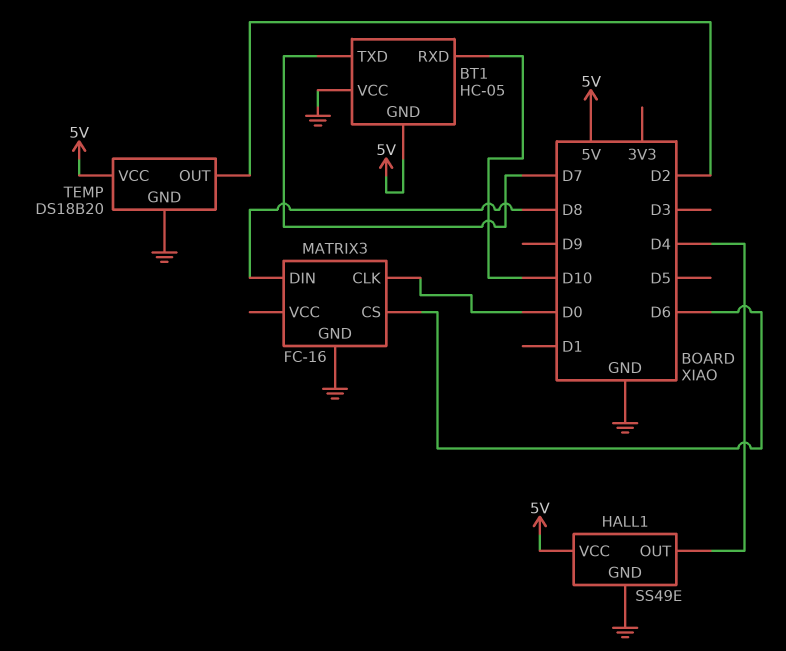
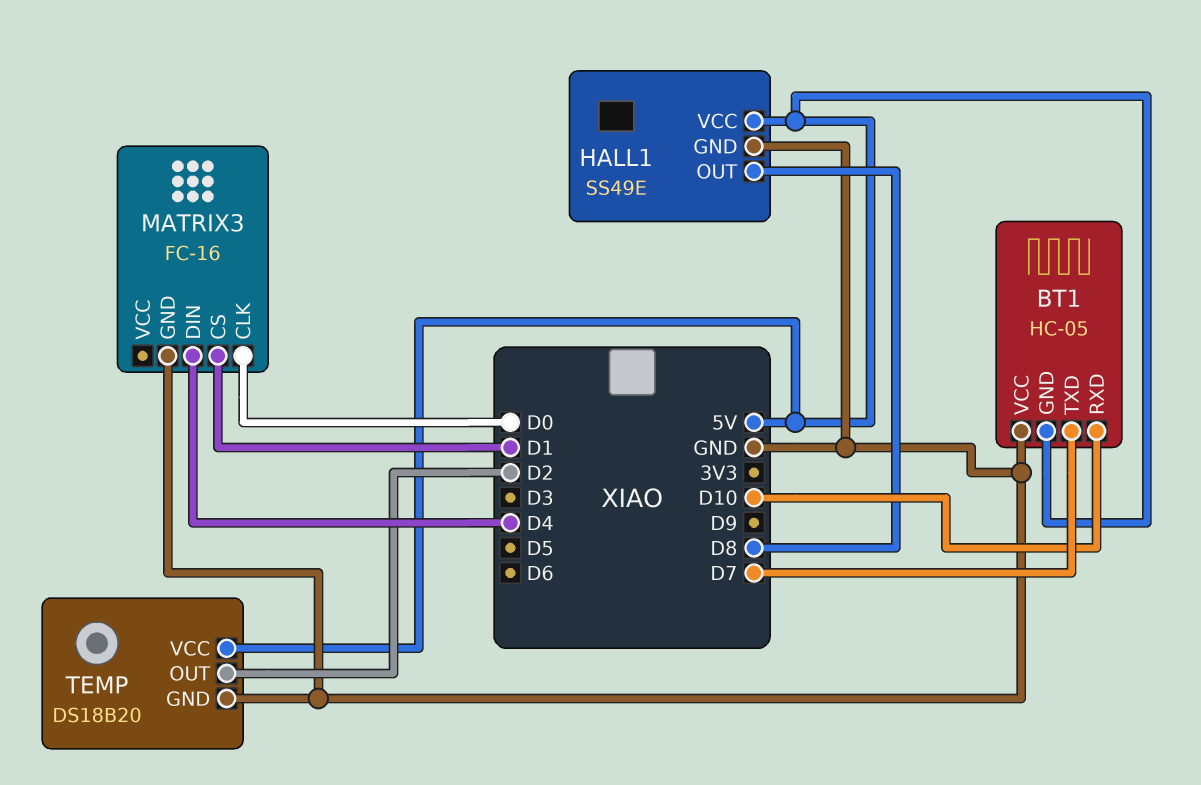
HALL1 pin OUT: D4 -> D8
MATRIX3 pin CS: D6 -> D1
MATRIX3 pin DIN: D8 -> D4

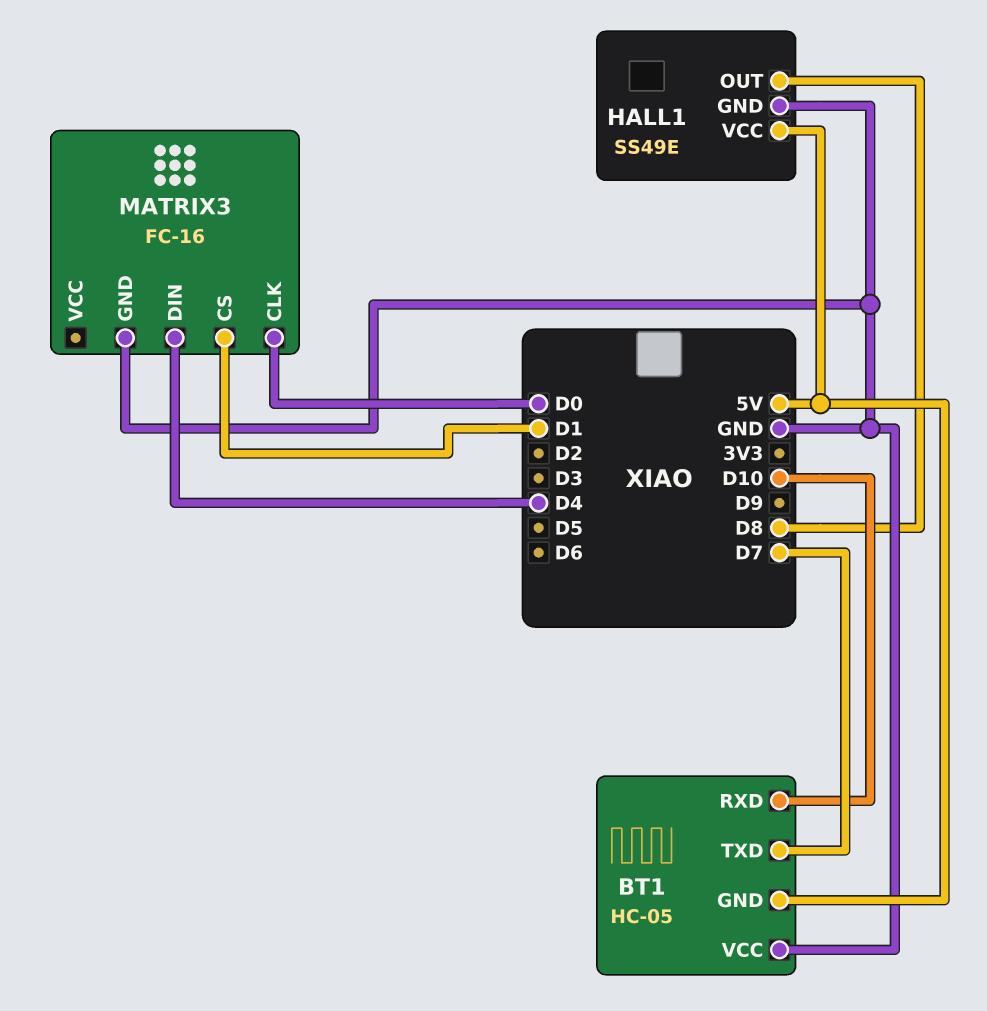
TEMP: DS18B20 -> none
TEMP pin GND: GND -> none
TEMP pin OUT: D2 -> none
TEMP pin VCC: 5V -> none

